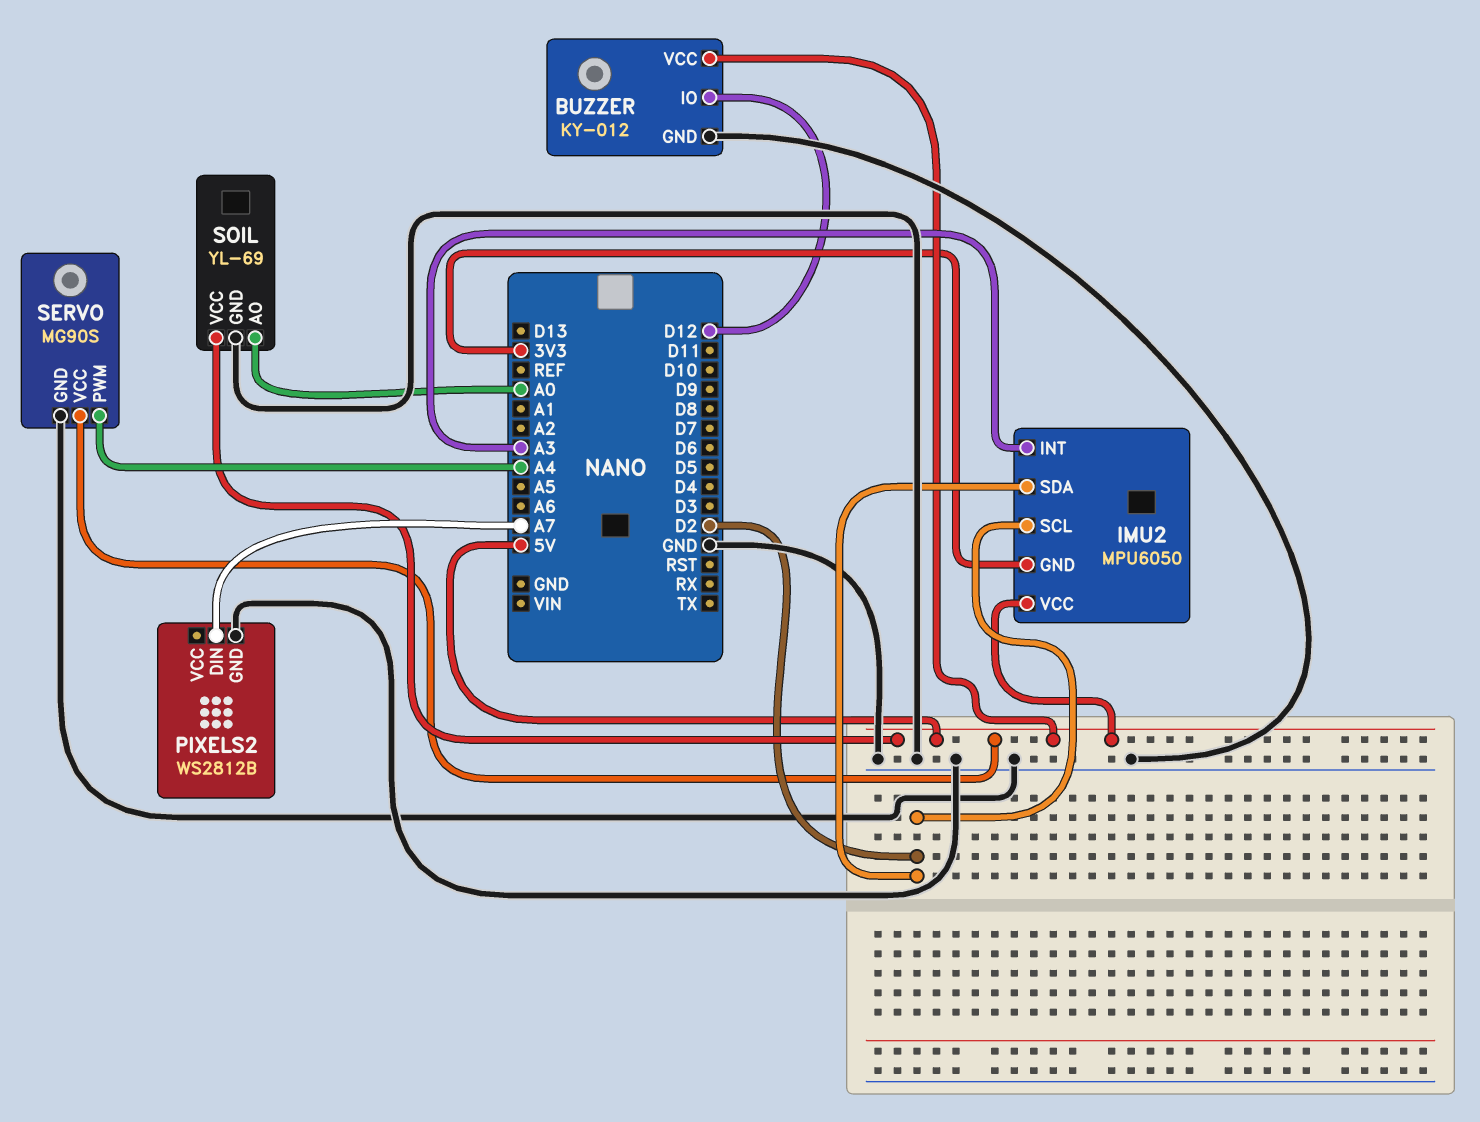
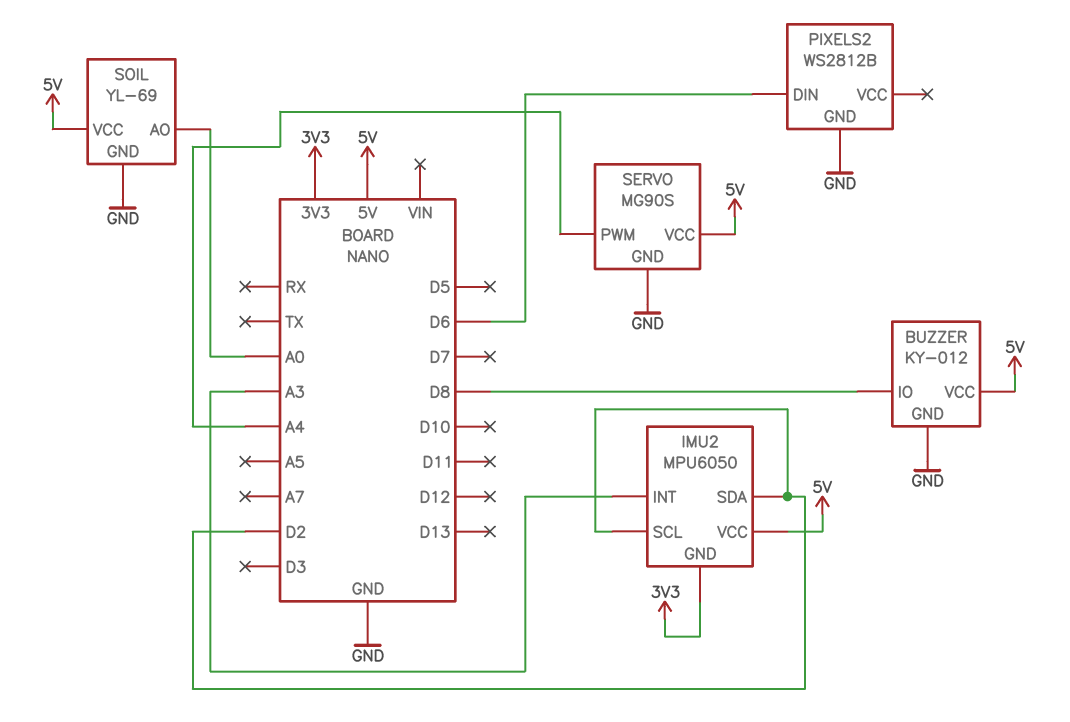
BUZZER pin IO: D12 -> D8
PIXELS2 pin DIN: A7 -> D6

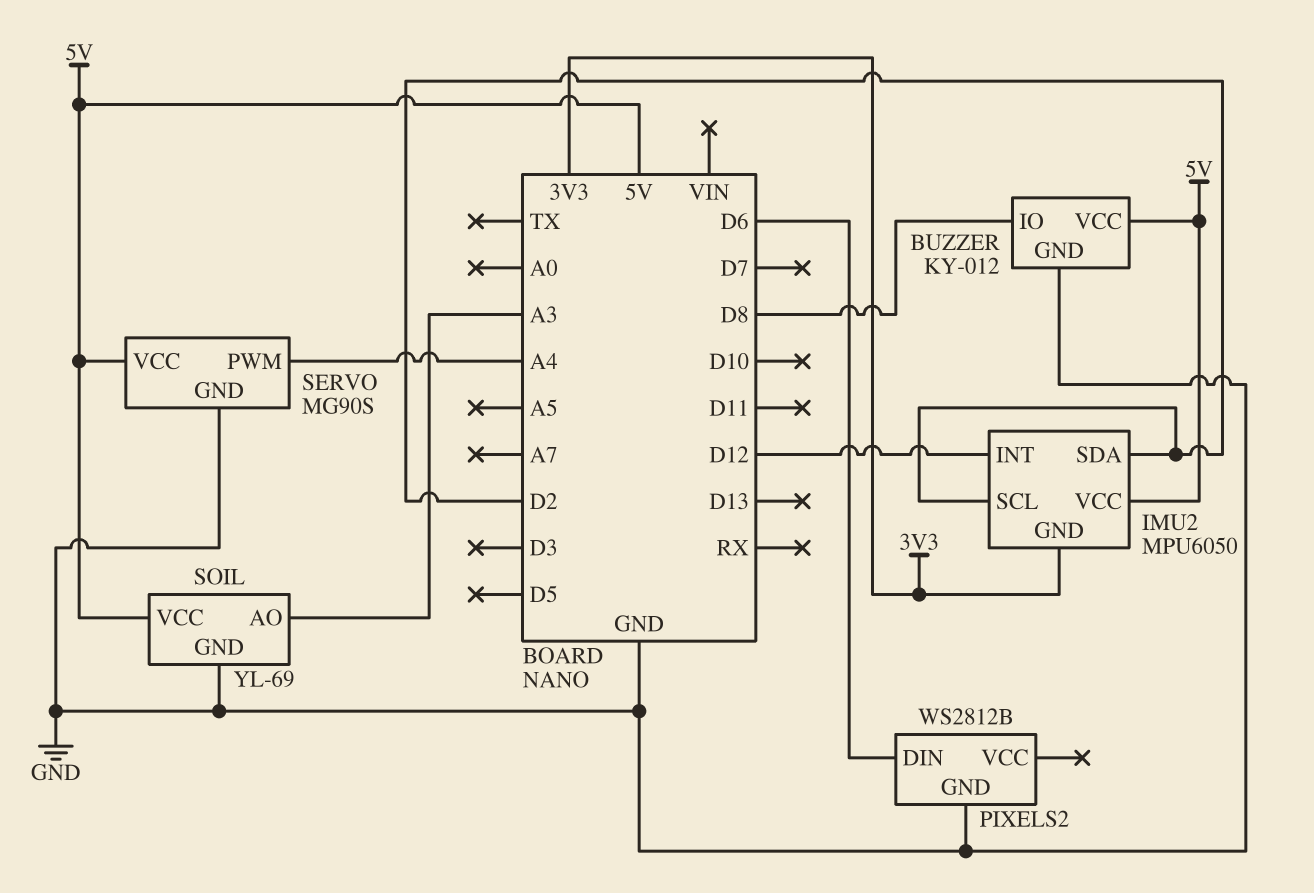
IMU2 pin INT: A3 -> D12
SOIL pin AO: A0 -> A3

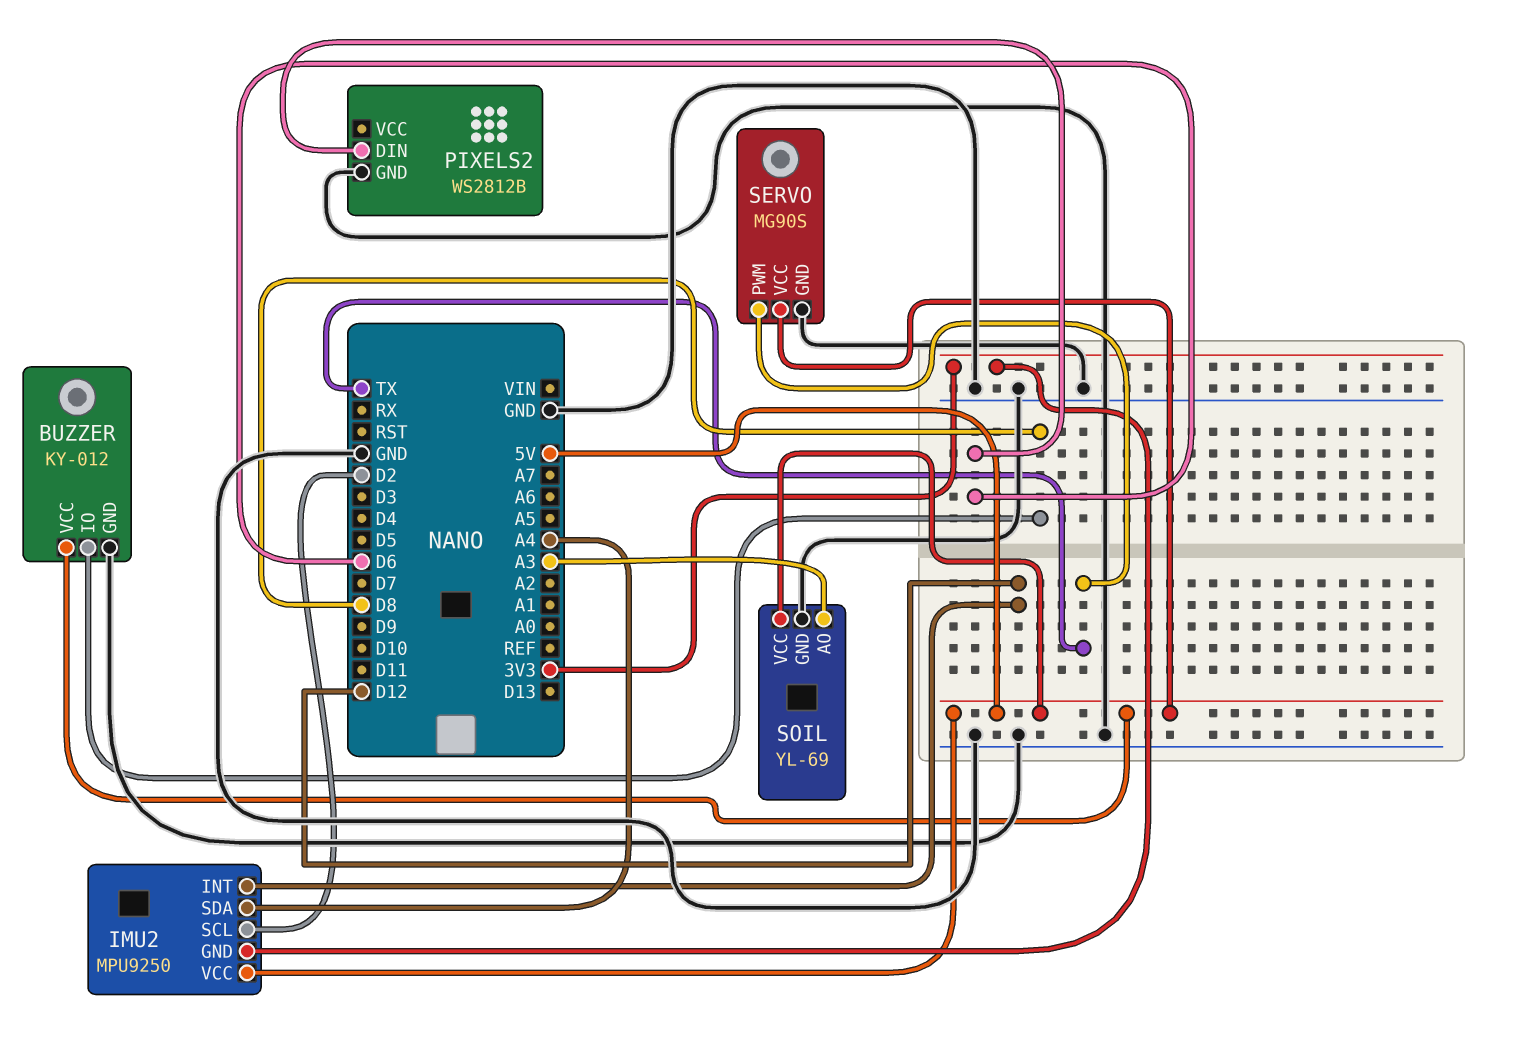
IMU2: MPU6050 -> MPU9250
IMU2 pin SDA: D2 -> A4
SERVO pin PWM: A4 -> TX

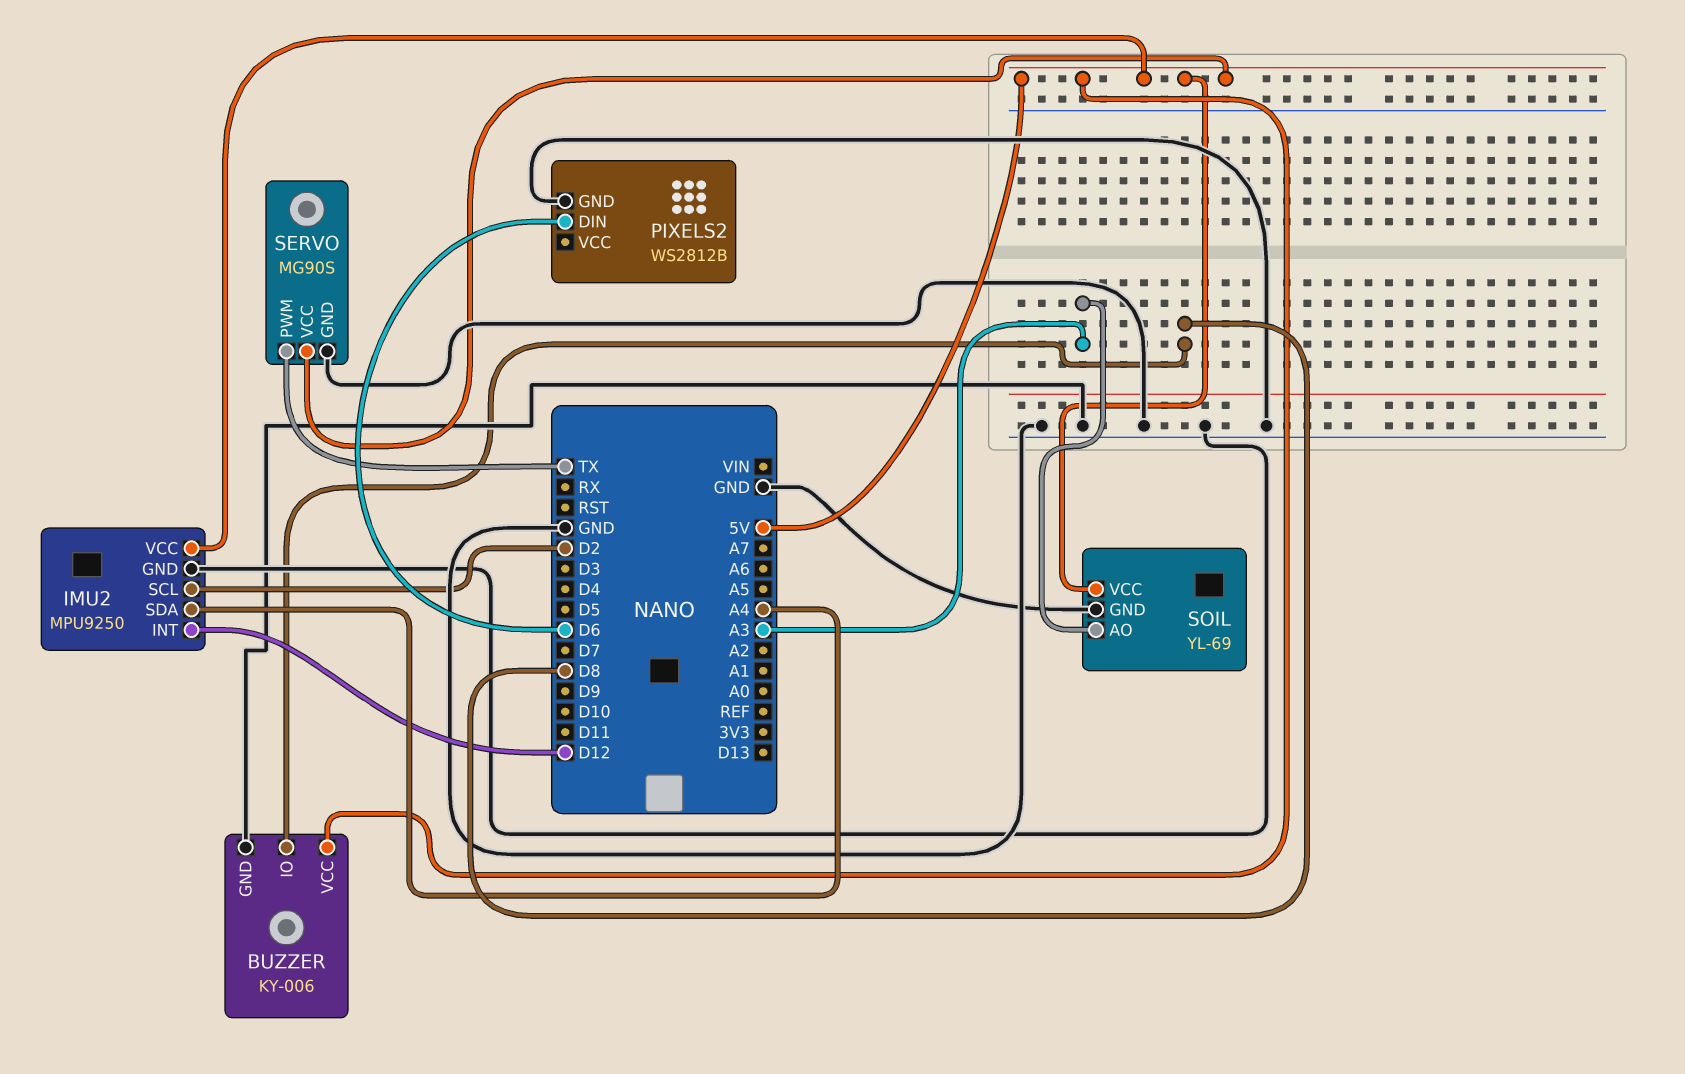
BUZZER: KY-012 -> KY-006
IMU2 pin GND: 3V3 -> GND

